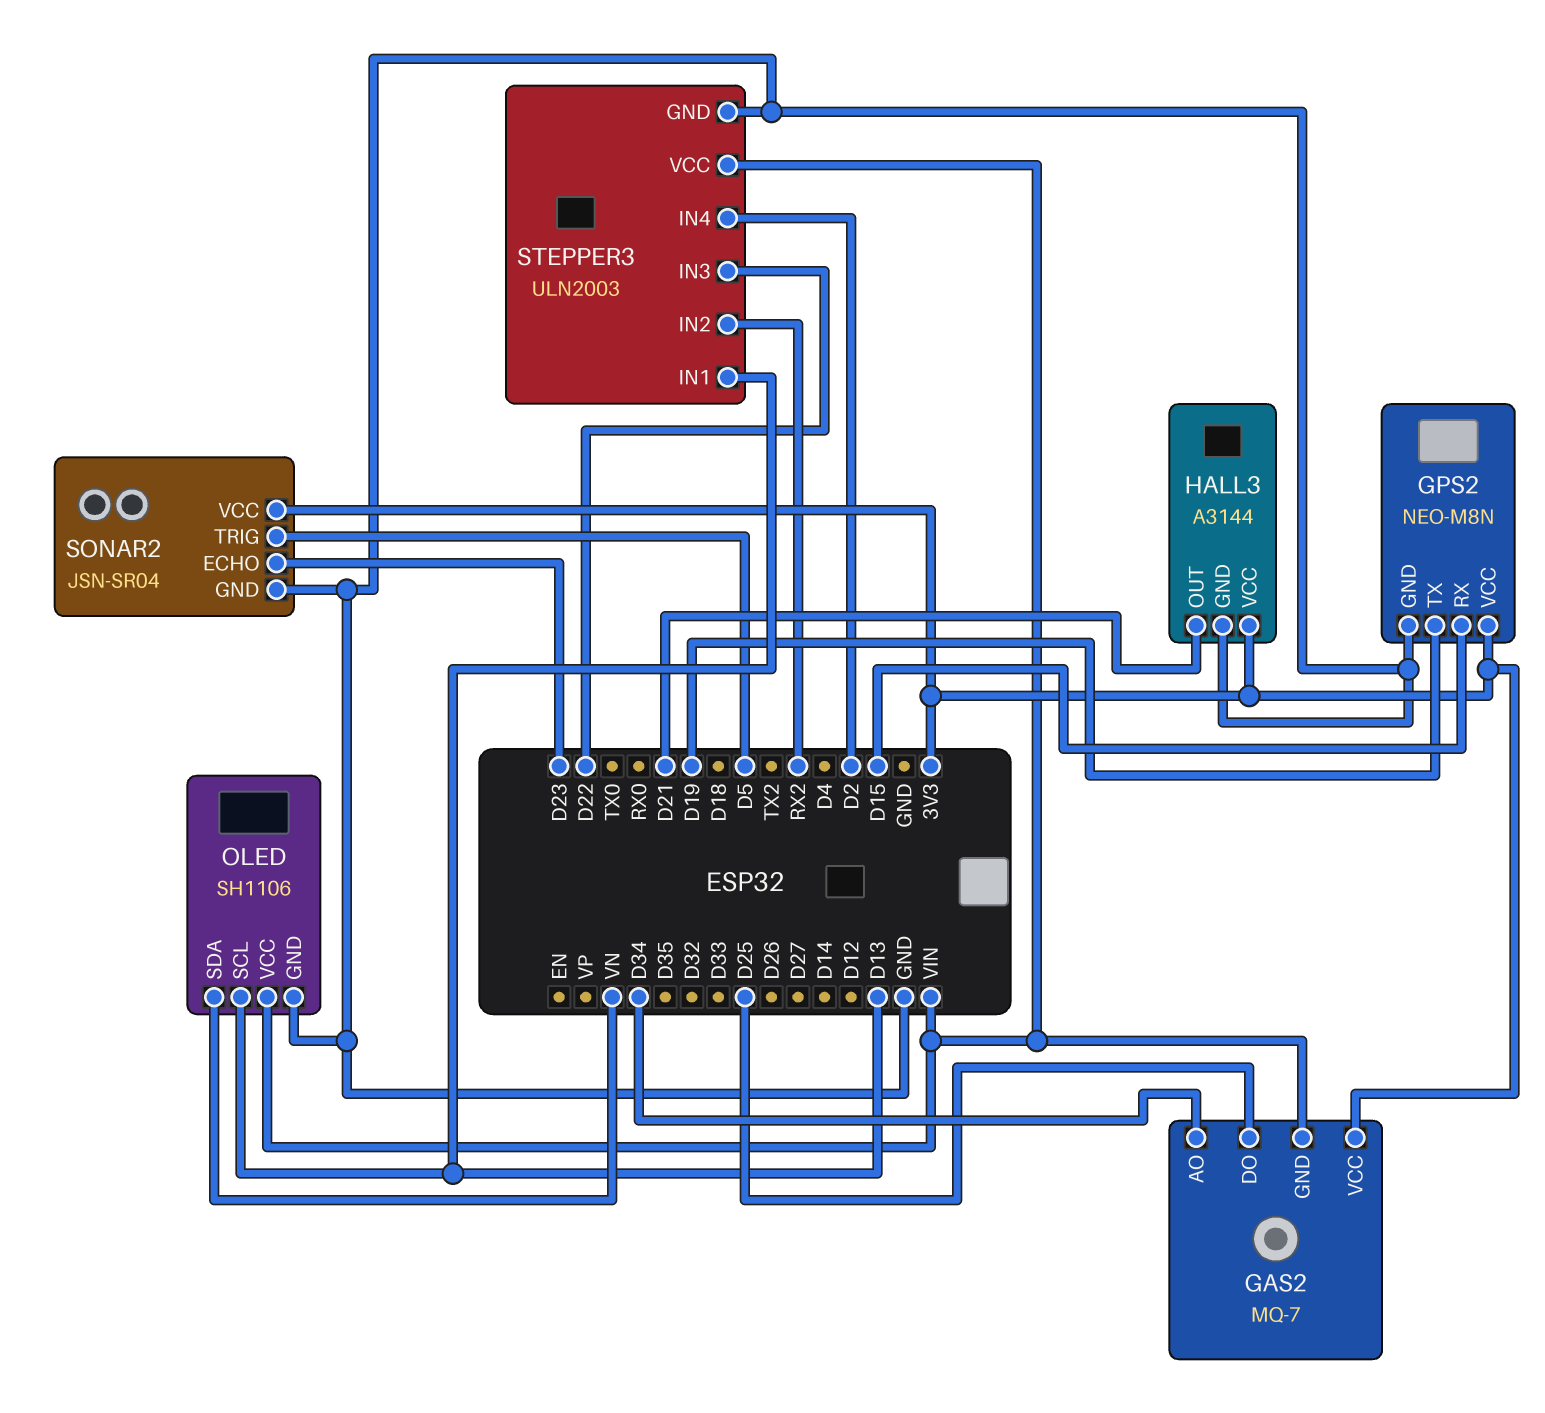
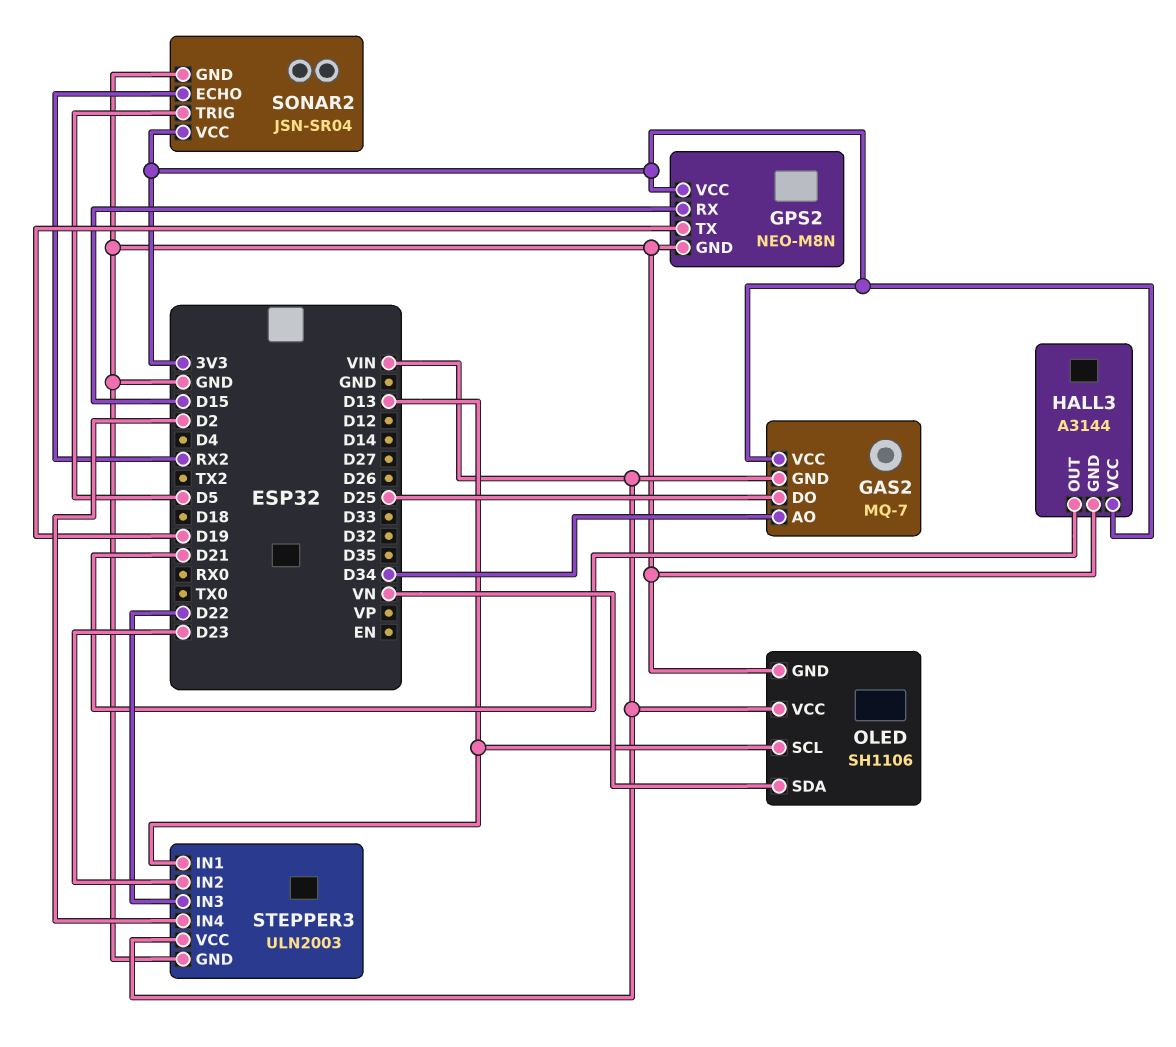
SONAR2 pin ECHO: D23 -> RX2
STEPPER3 pin IN2: RX2 -> D23

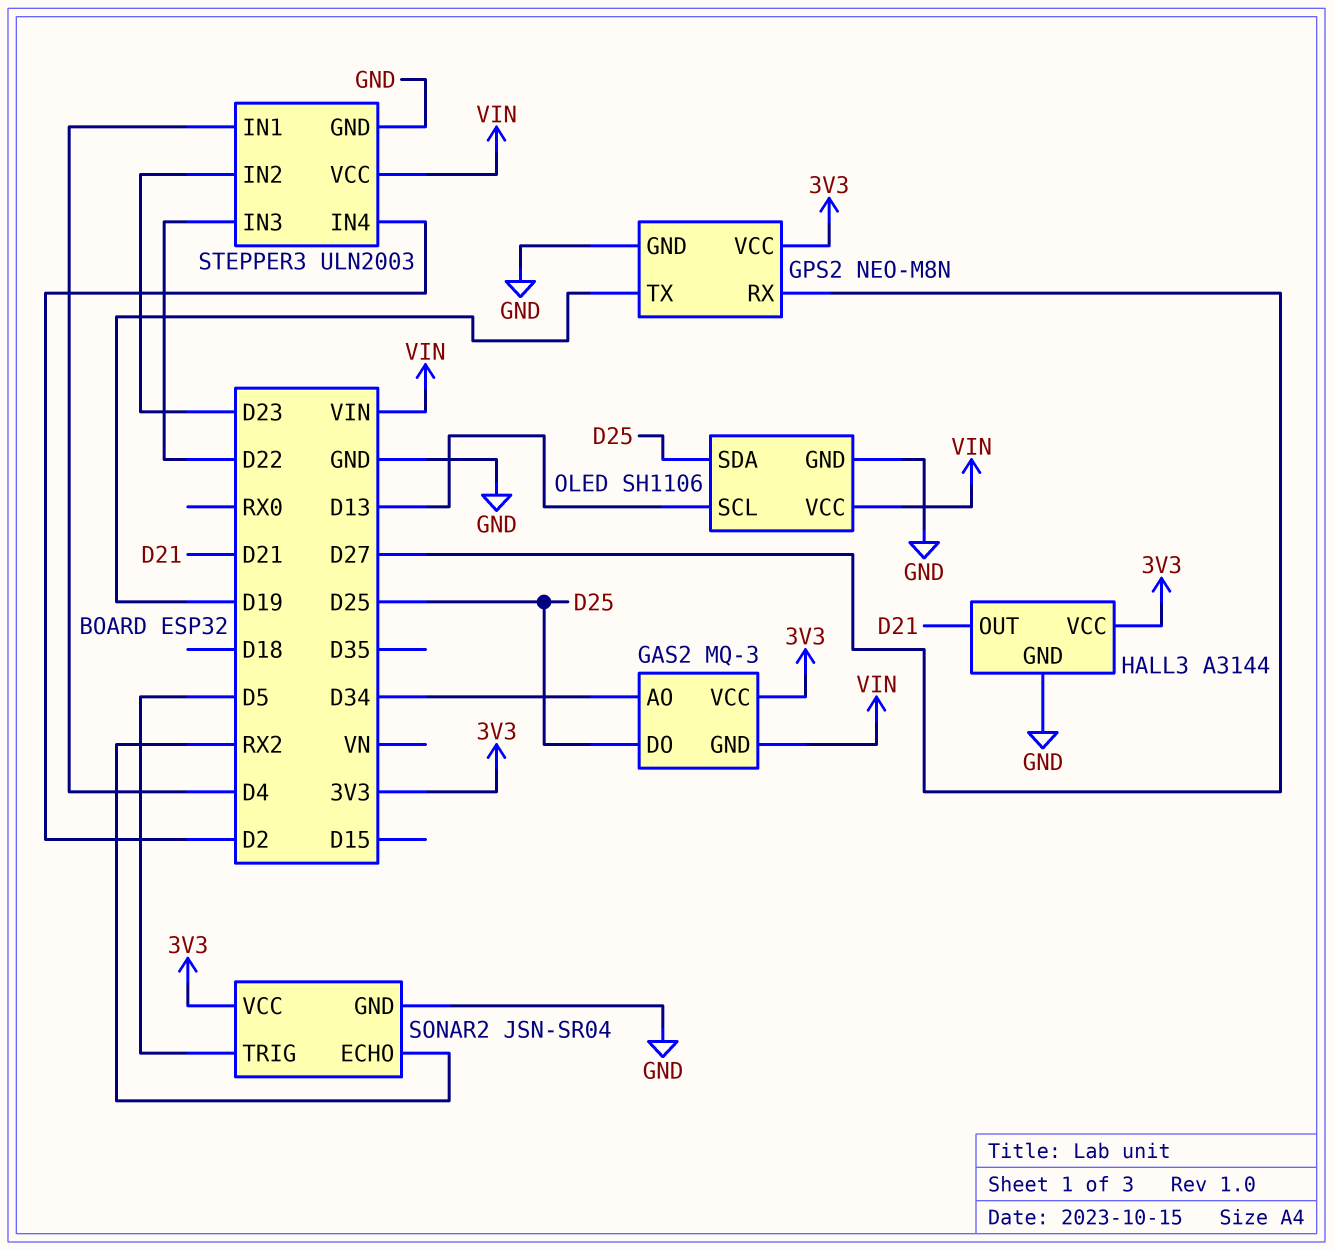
GAS2: MQ-7 -> MQ-3
GPS2 pin RX: D15 -> D27
OLED pin SDA: VN -> D25
STEPPER3 pin IN1: D13 -> D4

